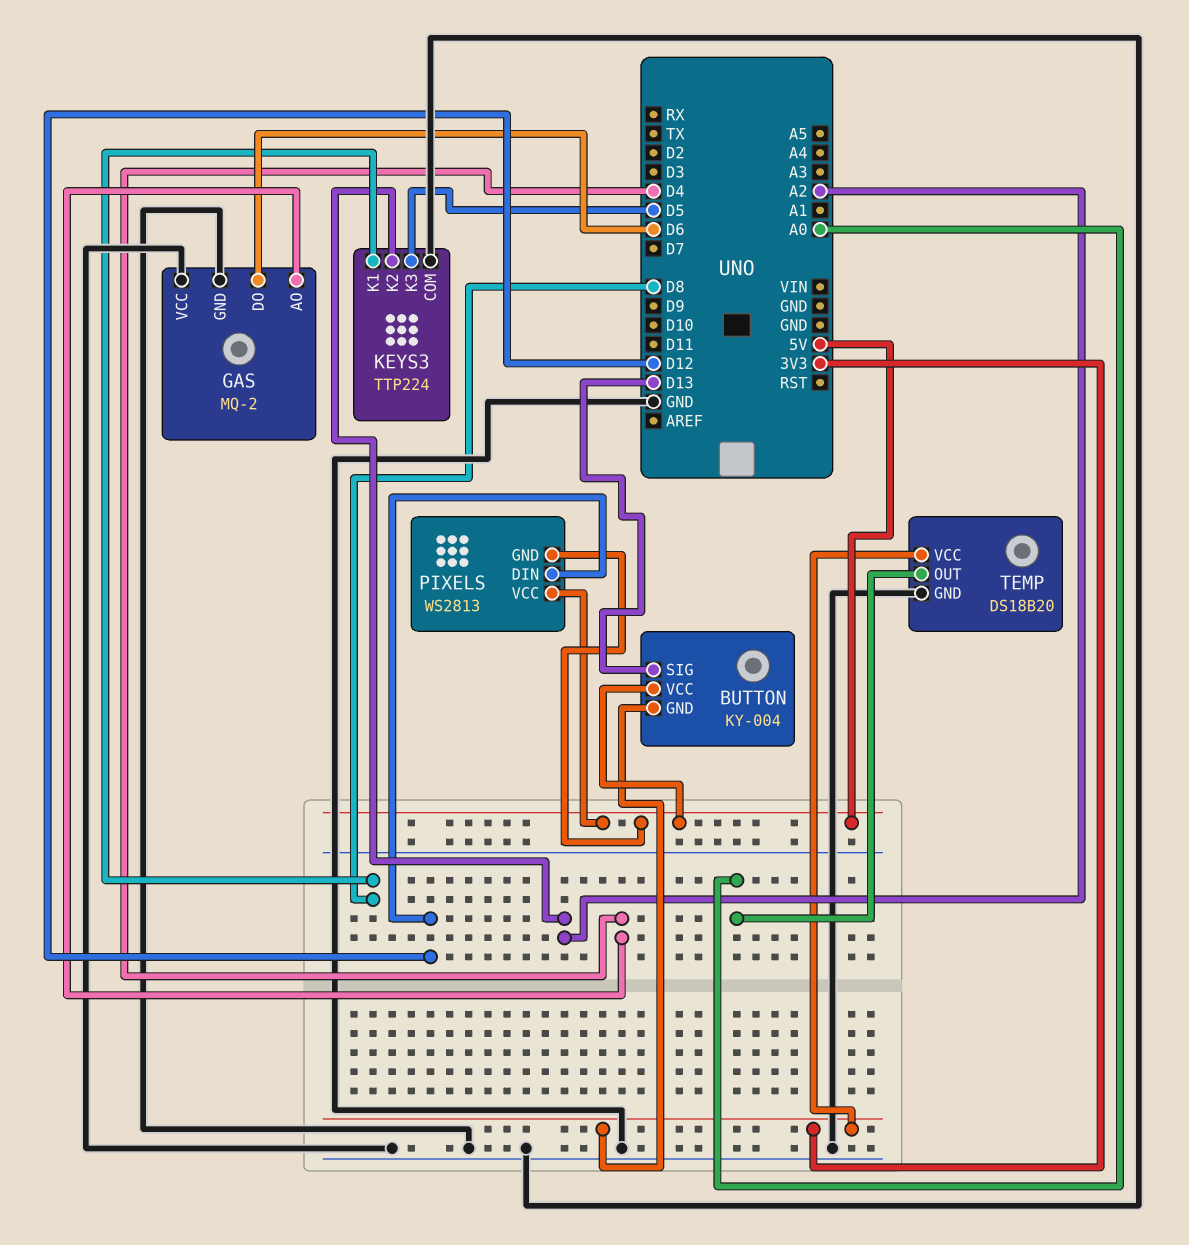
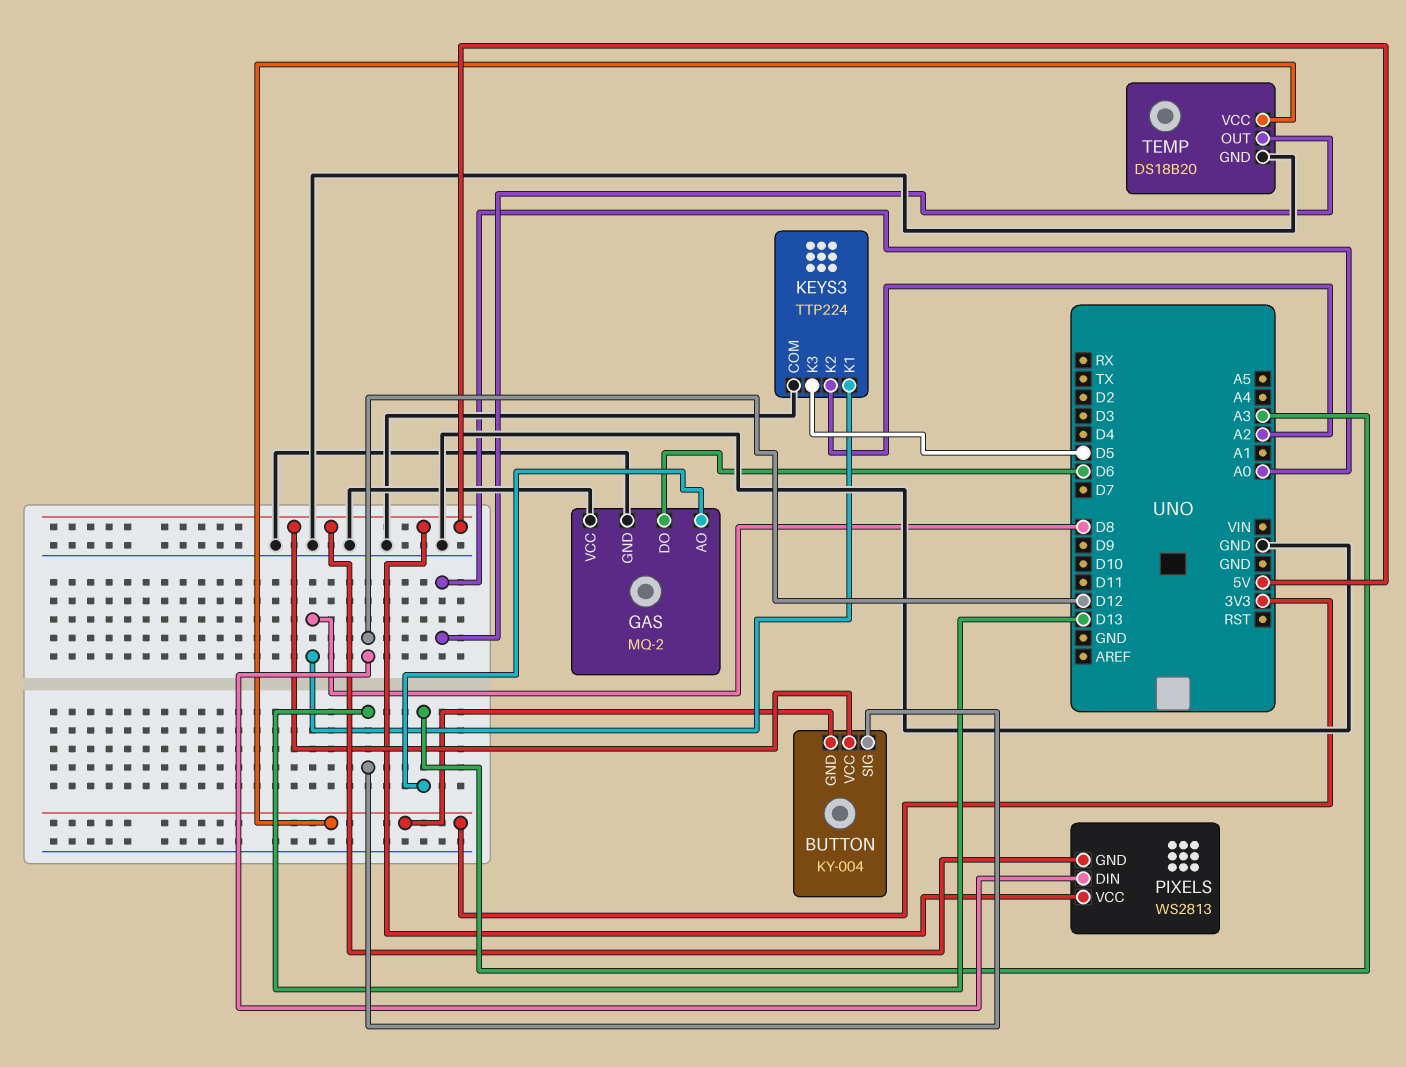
GAS pin AO: D4 -> A3

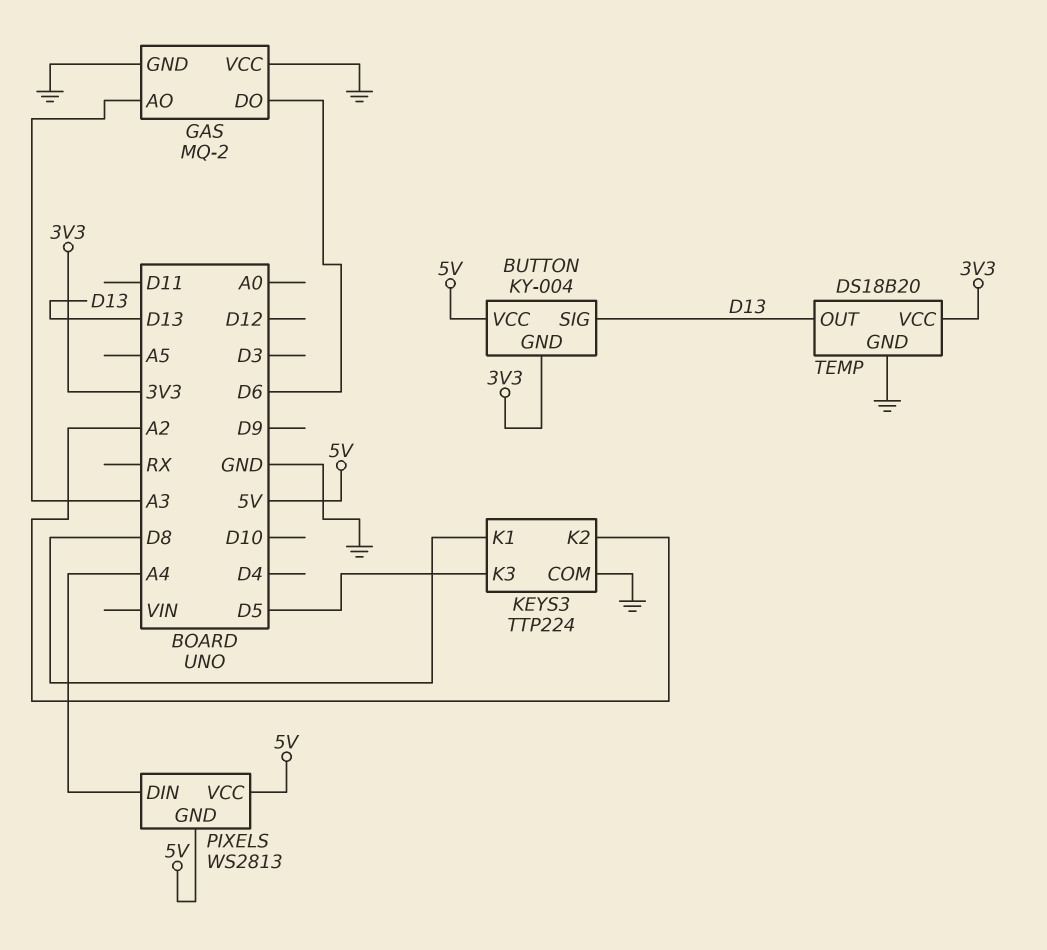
PIXELS pin DIN: D12 -> A4
TEMP pin OUT: A0 -> D13

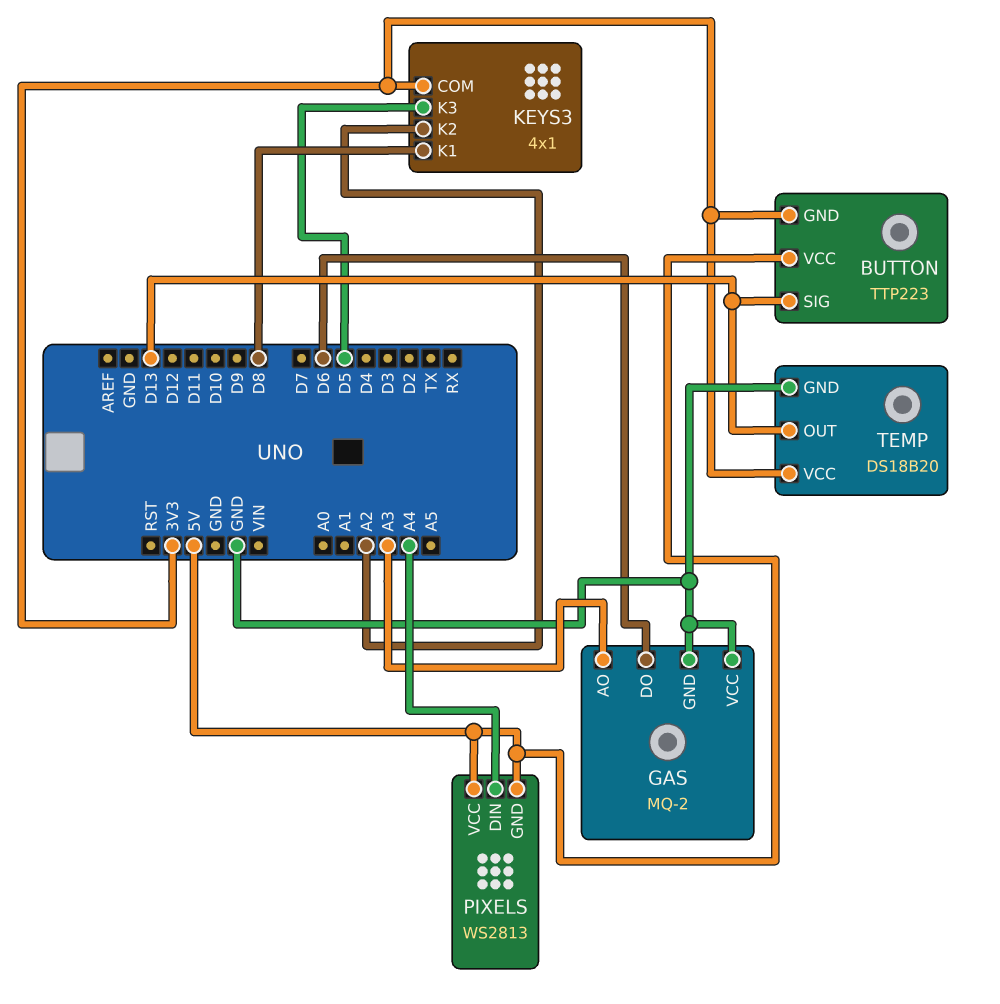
BUTTON: KY-004 -> TTP223
KEYS3: TTP224 -> 4x1
KEYS3 pin COM: GND -> 3V3

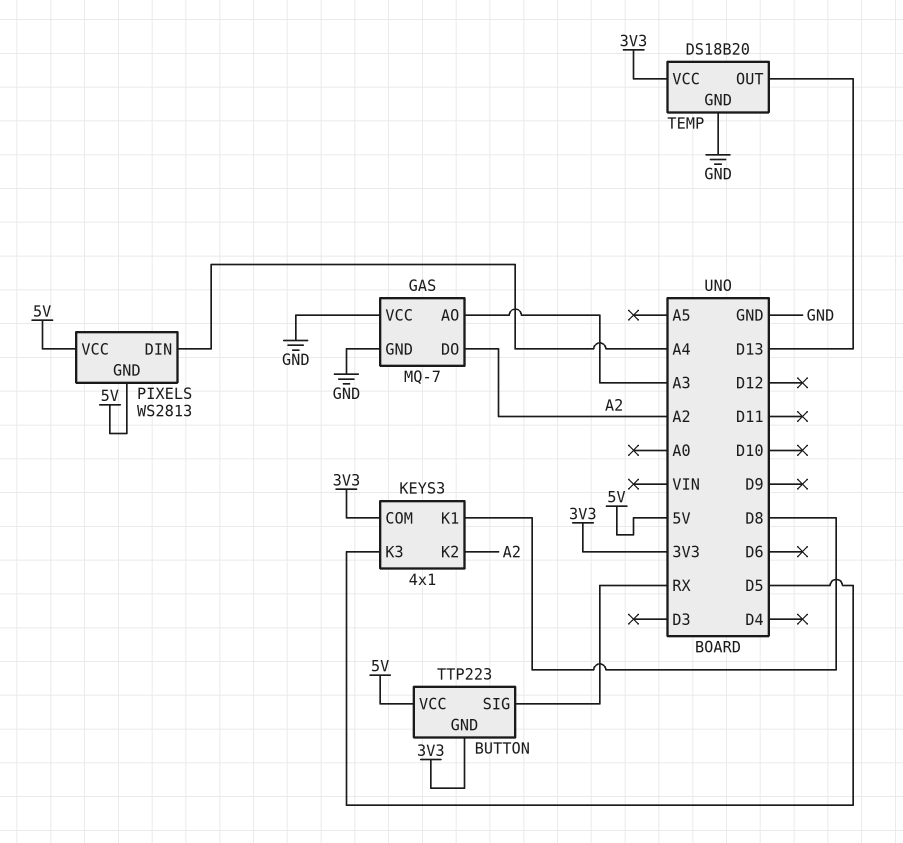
BUTTON pin SIG: D13 -> RX
GAS: MQ-2 -> MQ-7
GAS pin DO: D6 -> A2

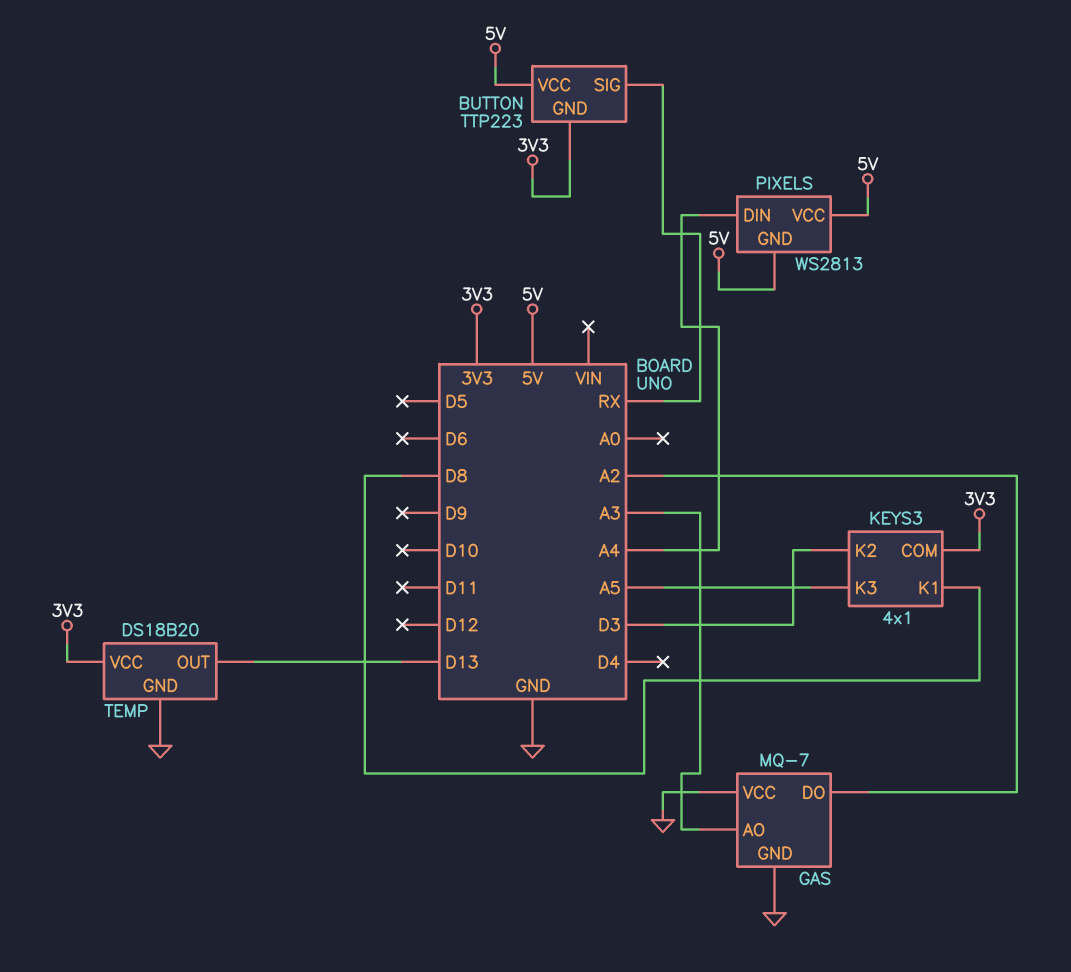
KEYS3 pin K2: A2 -> D3
KEYS3 pin K3: D5 -> A5

